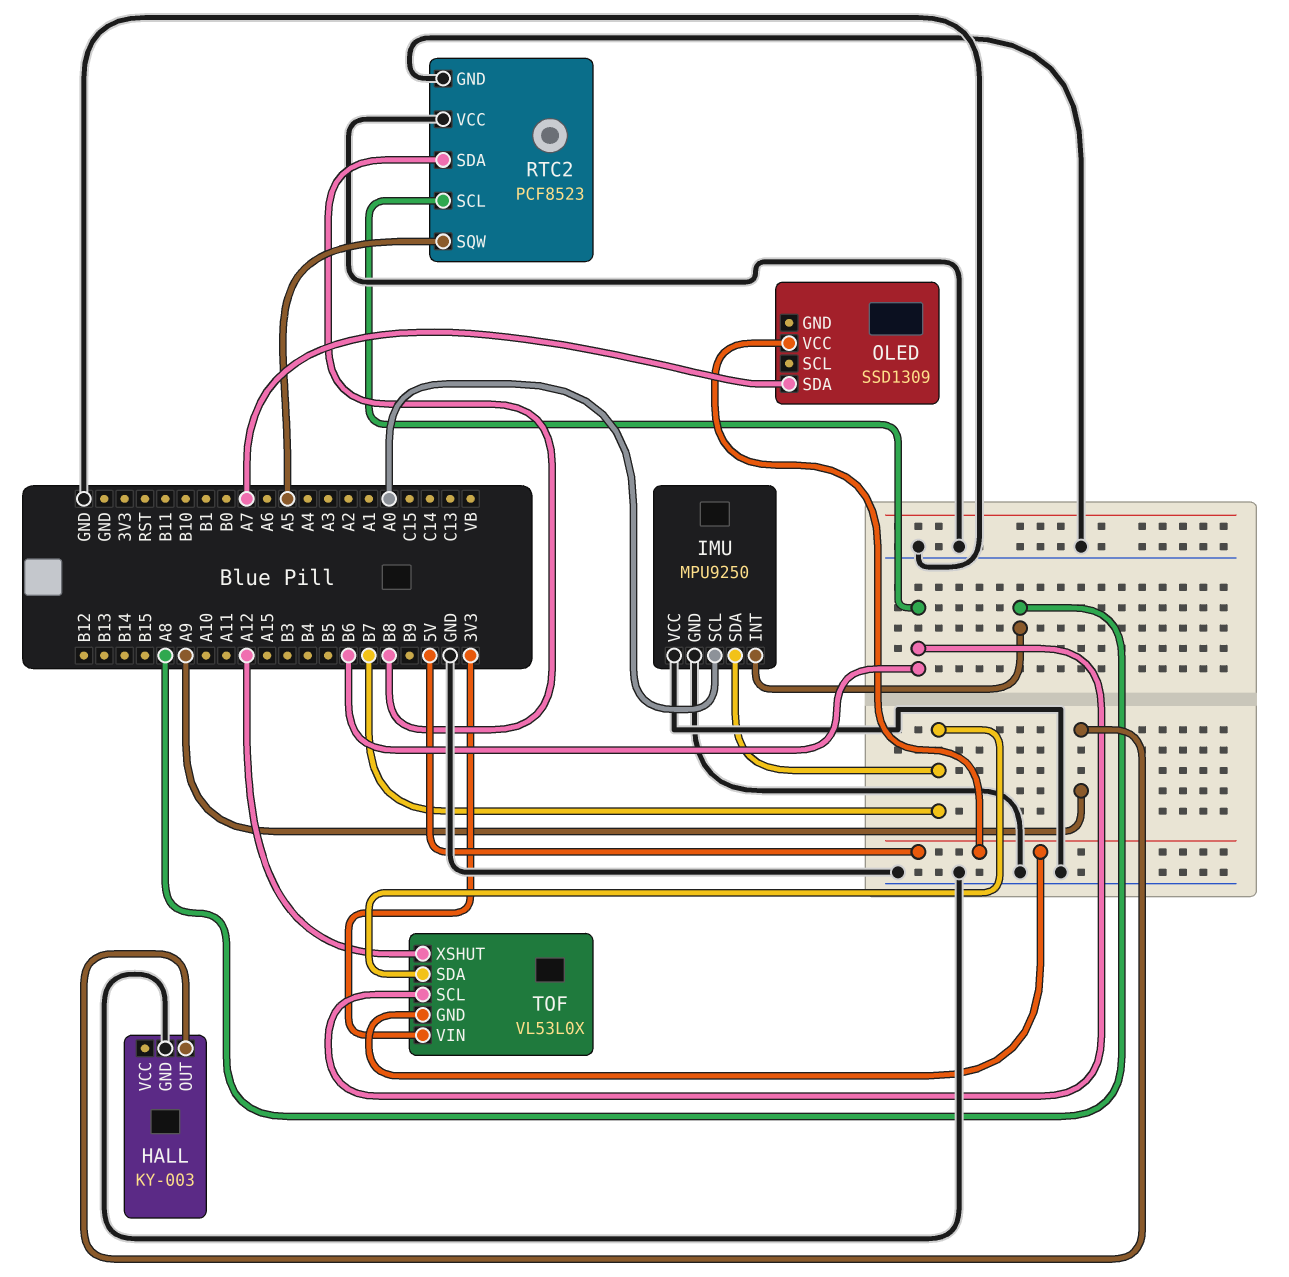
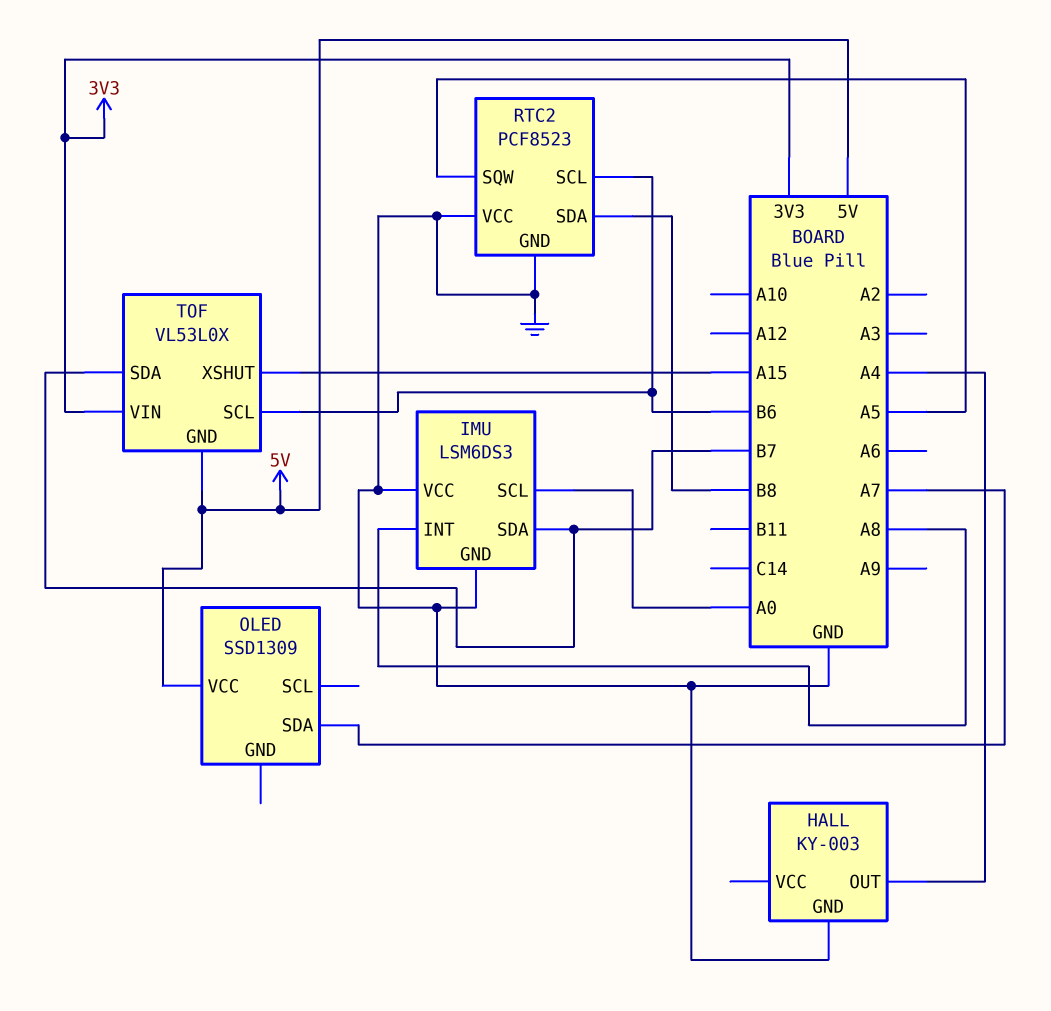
HALL pin OUT: A9 -> A4
IMU: MPU9250 -> LSM6DS3
TOF pin XSHUT: A12 -> A15

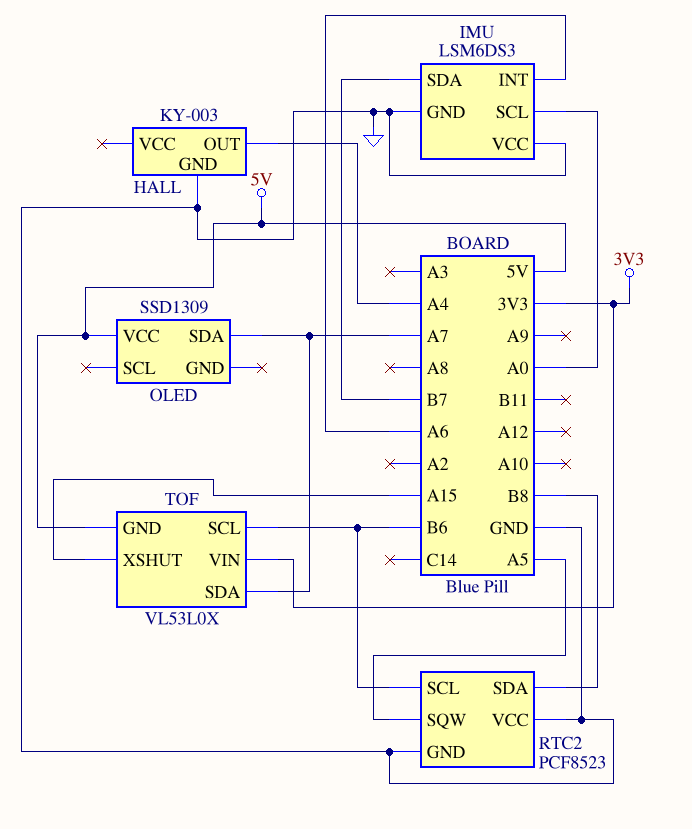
IMU pin INT: A8 -> A6
TOF pin SDA: B7 -> A7

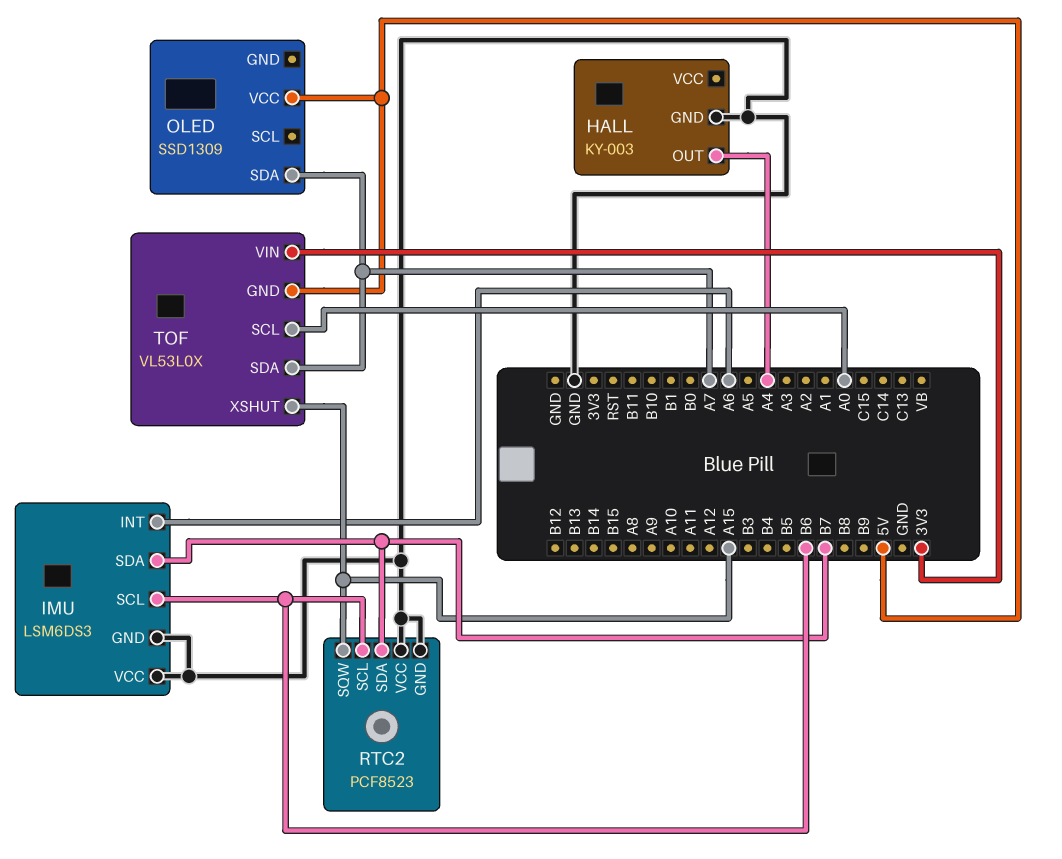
IMU pin SCL: A0 -> B6
RTC2 pin SDA: B8 -> B7
RTC2 pin SQW: A5 -> A15
TOF pin SCL: B6 -> A0

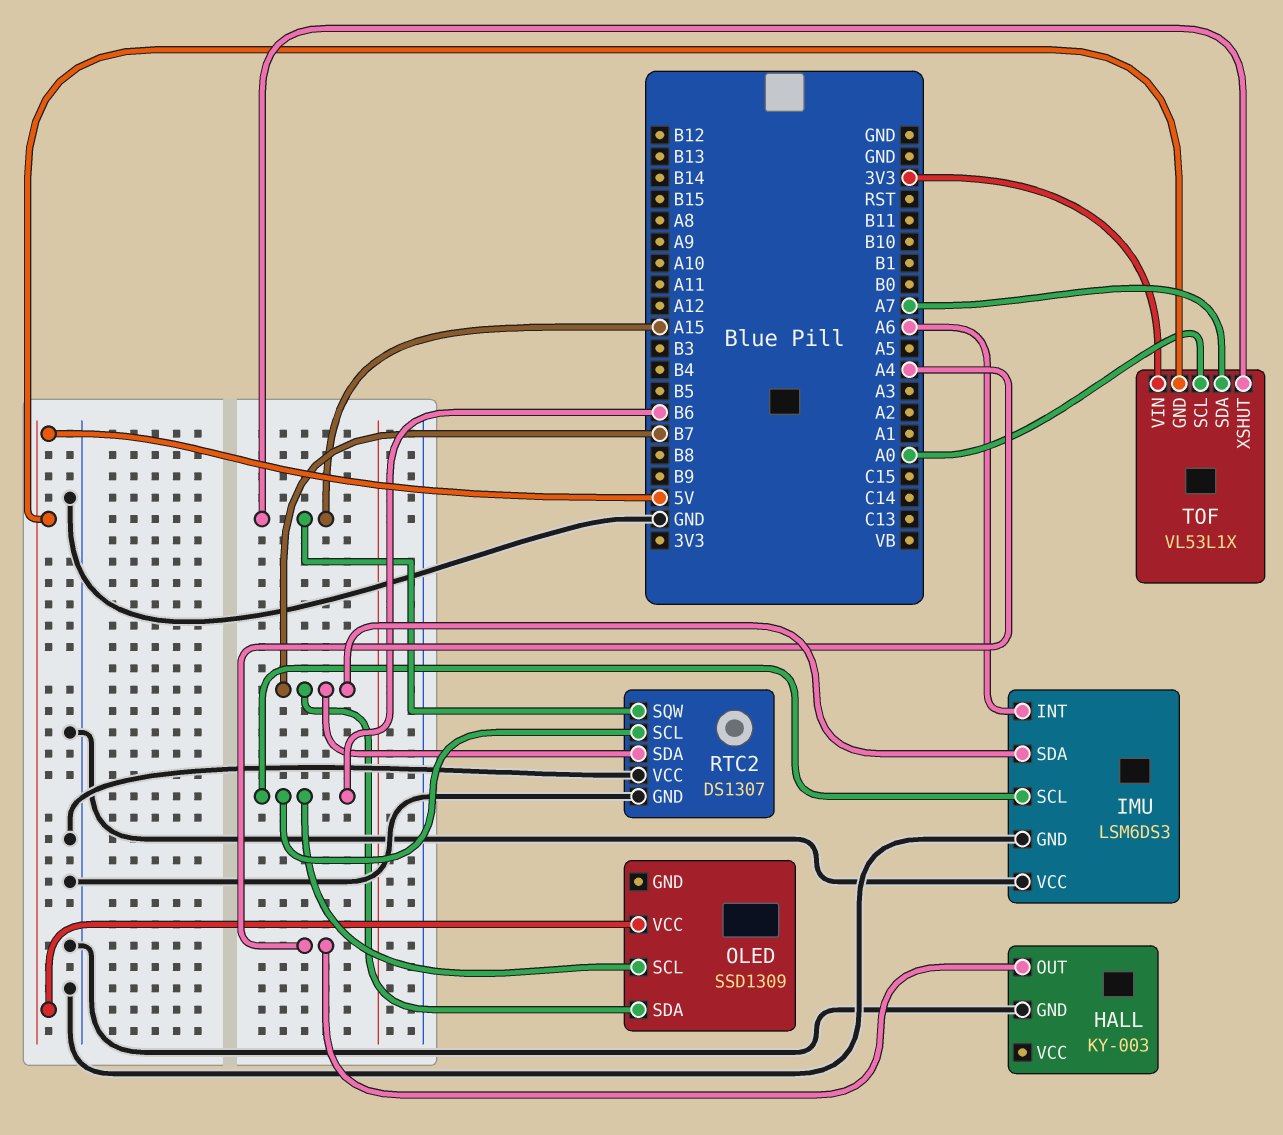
OLED pin SCL: none -> B6
OLED pin SDA: A7 -> B7
RTC2: PCF8523 -> DS1307
TOF: VL53L0X -> VL53L1X

